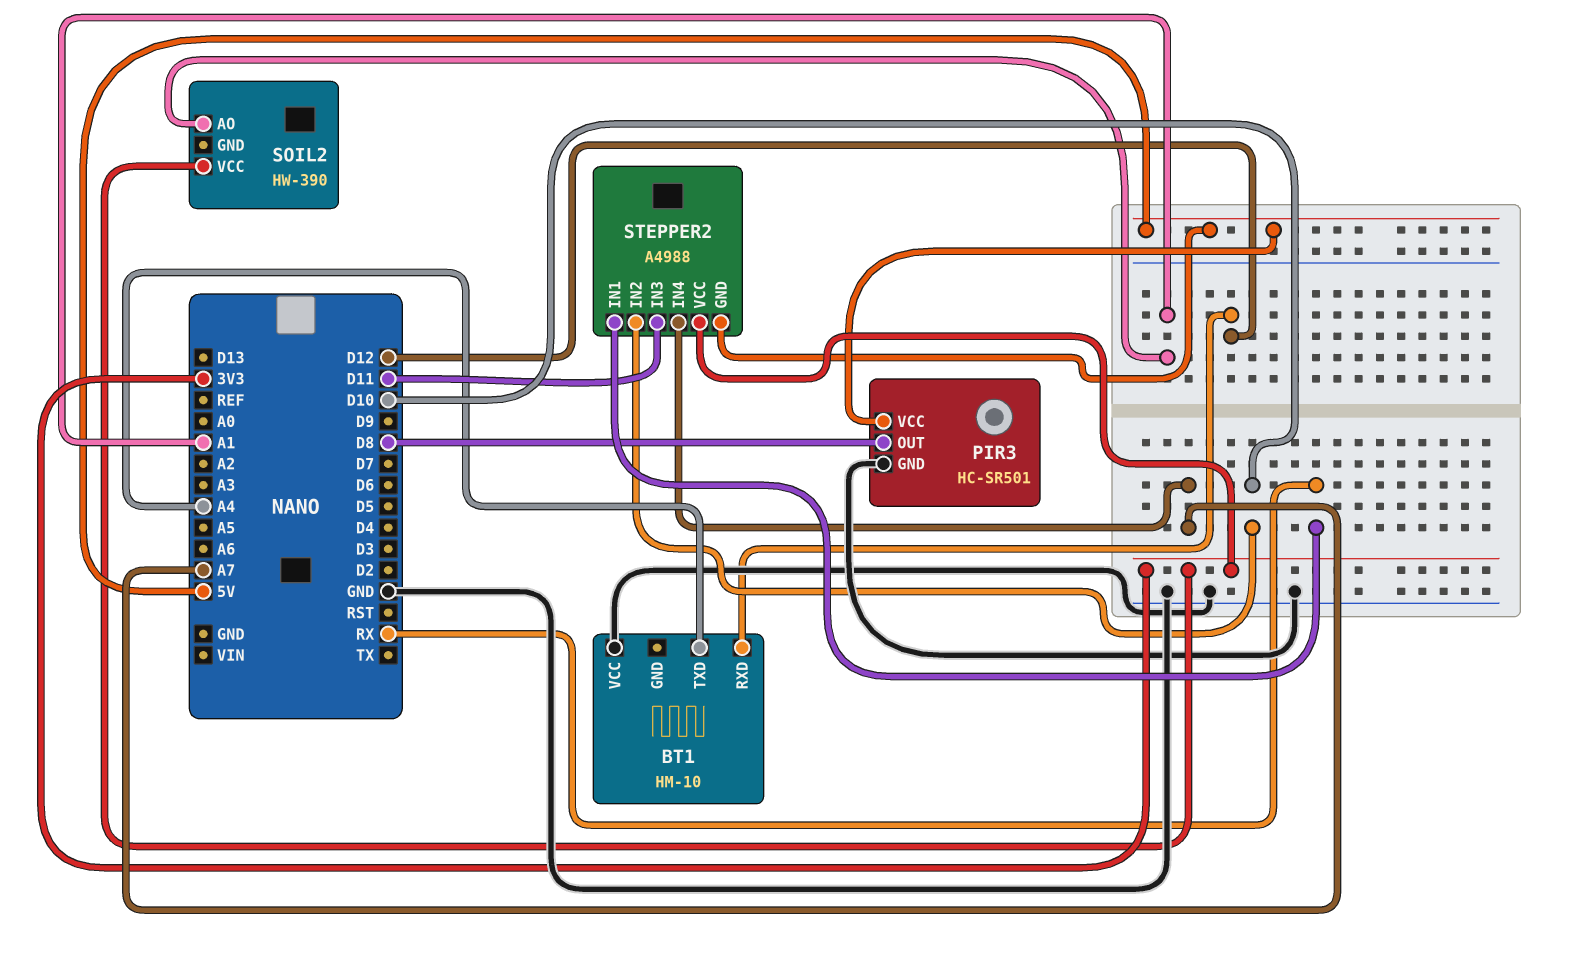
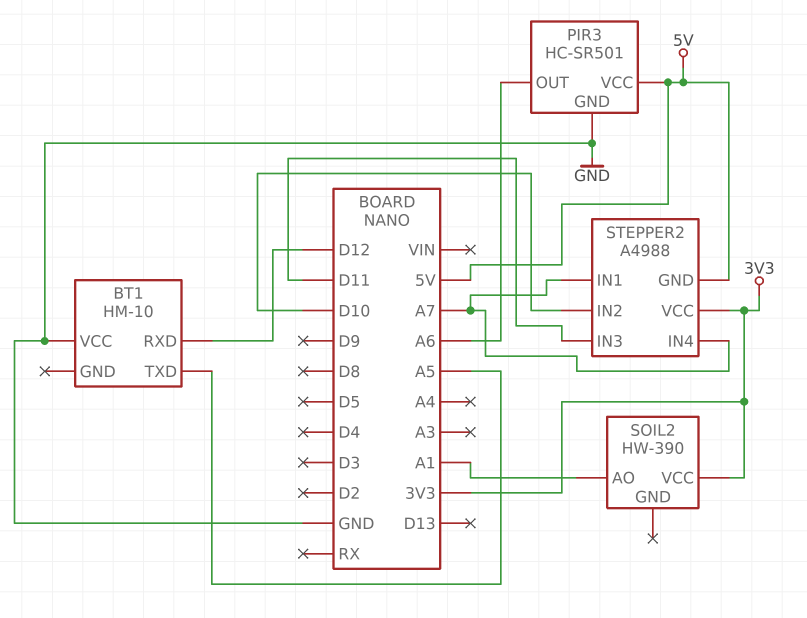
BT1 pin TXD: A4 -> A5
PIR3 pin OUT: D8 -> A6
STEPPER2 pin IN1: RX -> A7

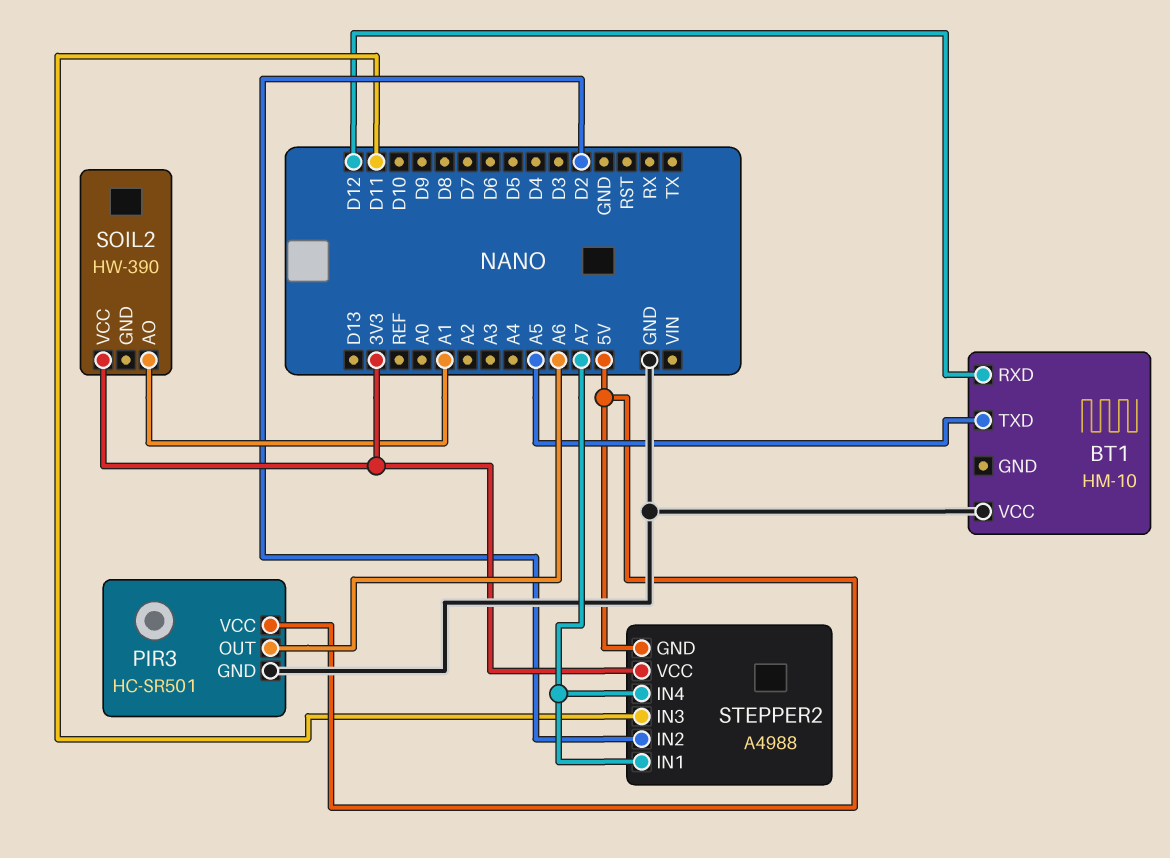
STEPPER2 pin IN2: D10 -> D2

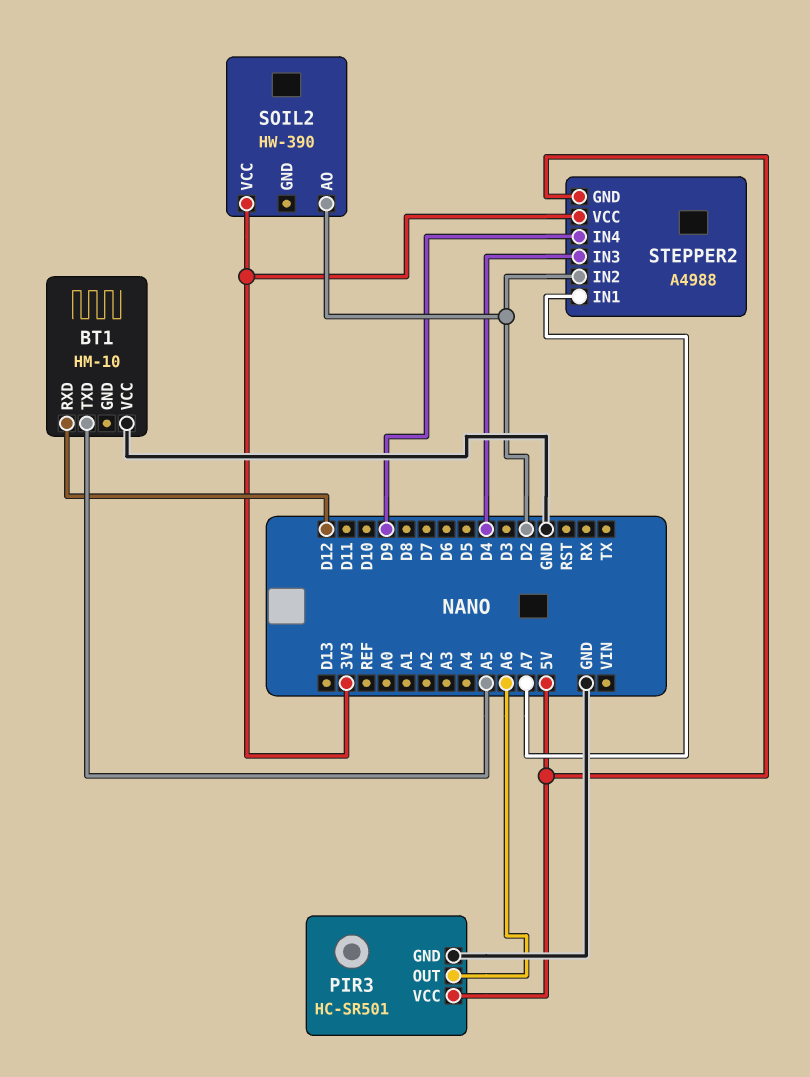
SOIL2 pin AO: A1 -> D2
STEPPER2 pin IN3: D11 -> D4
STEPPER2 pin IN4: A7 -> D9

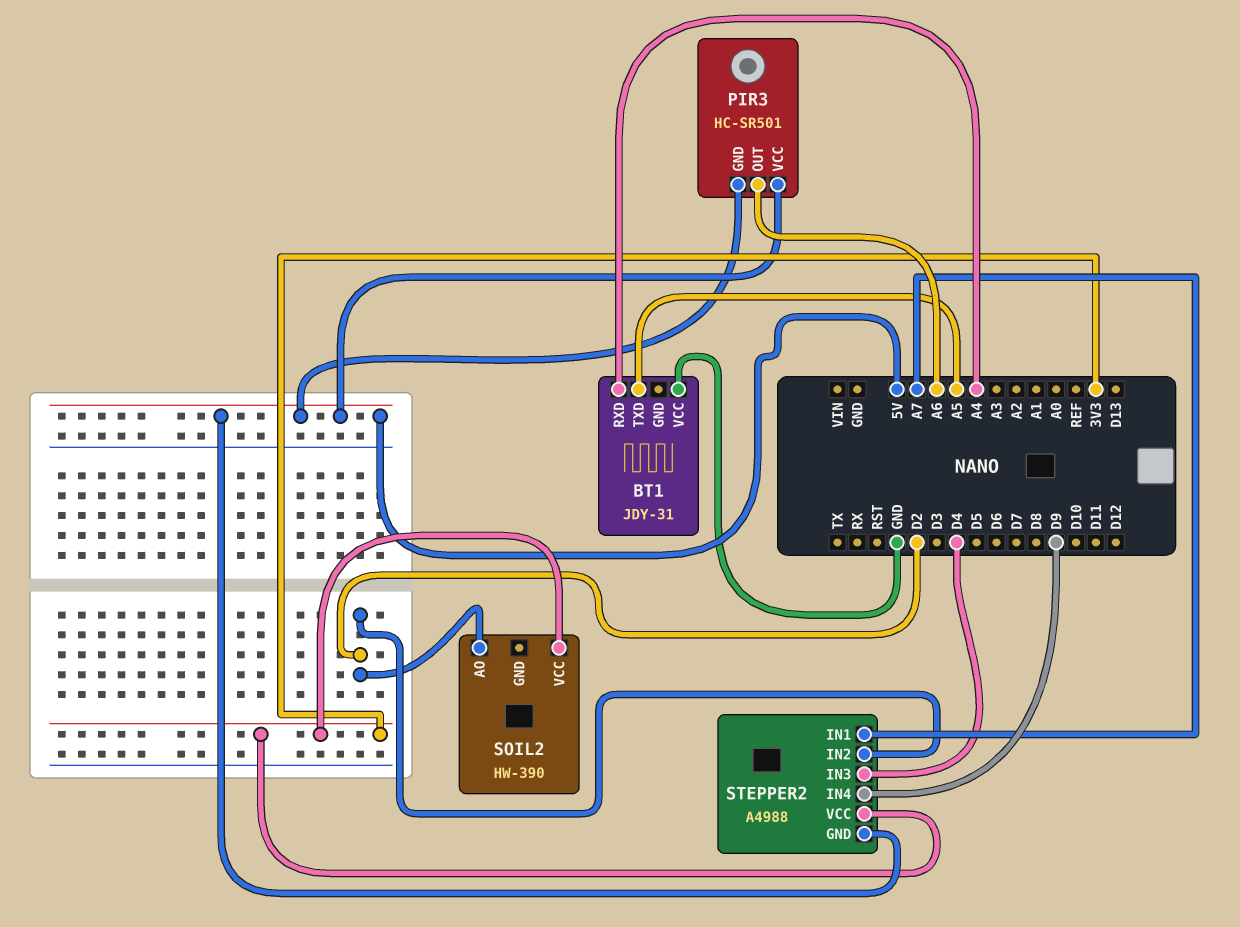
BT1: HM-10 -> JDY-31
BT1 pin RXD: D12 -> A4
PIR3 pin GND: GND -> 5V

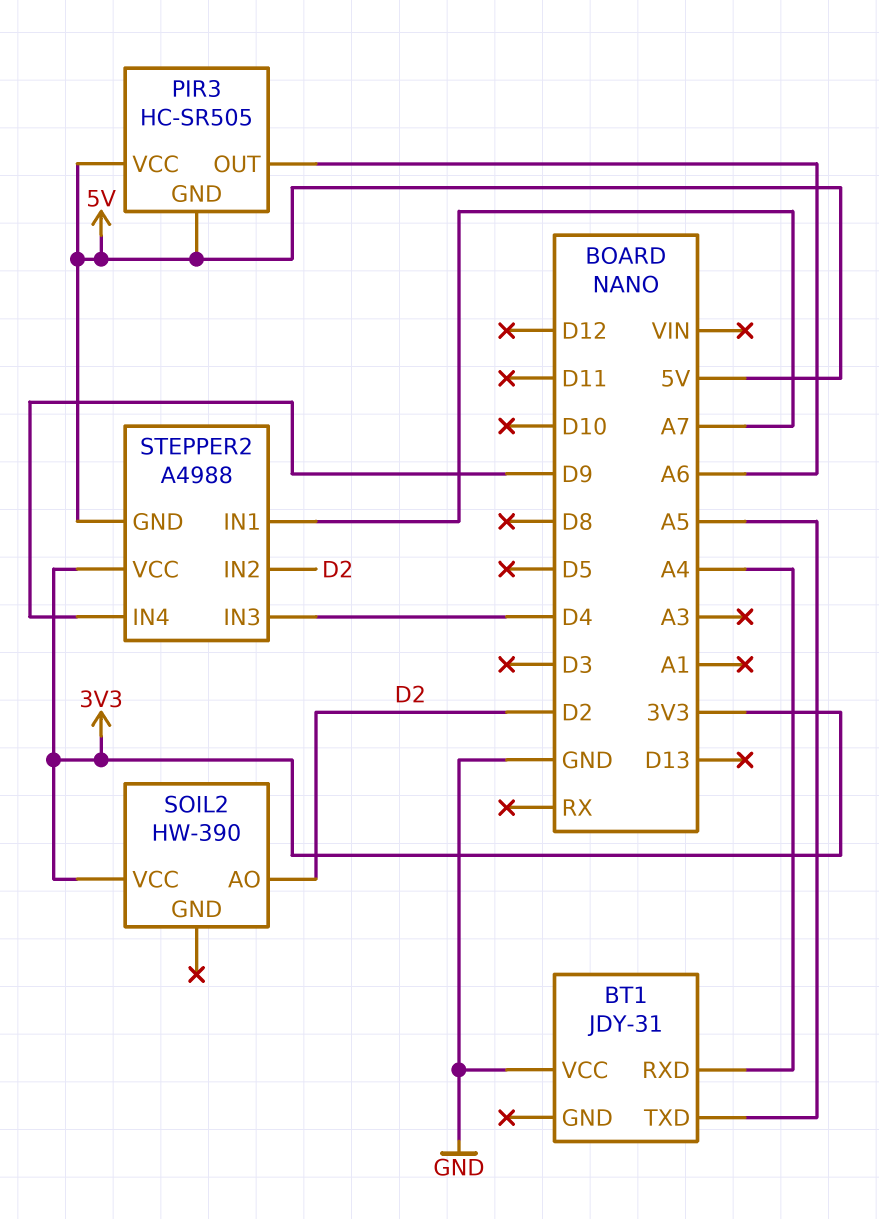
PIR3: HC-SR501 -> HC-SR505

